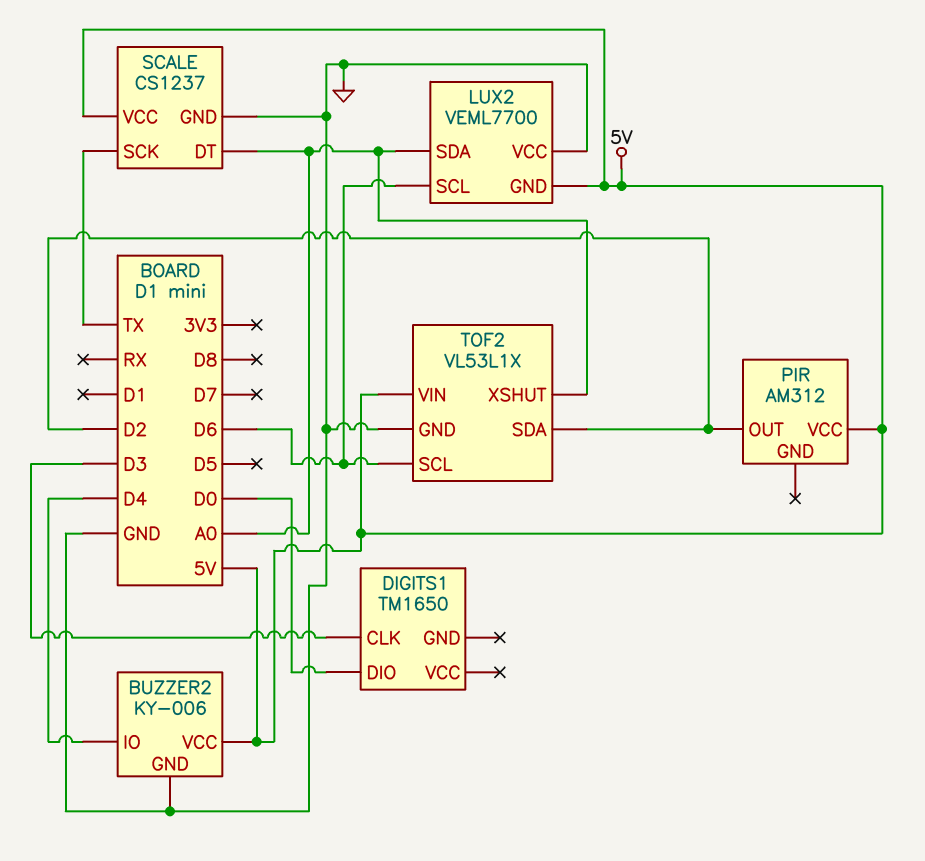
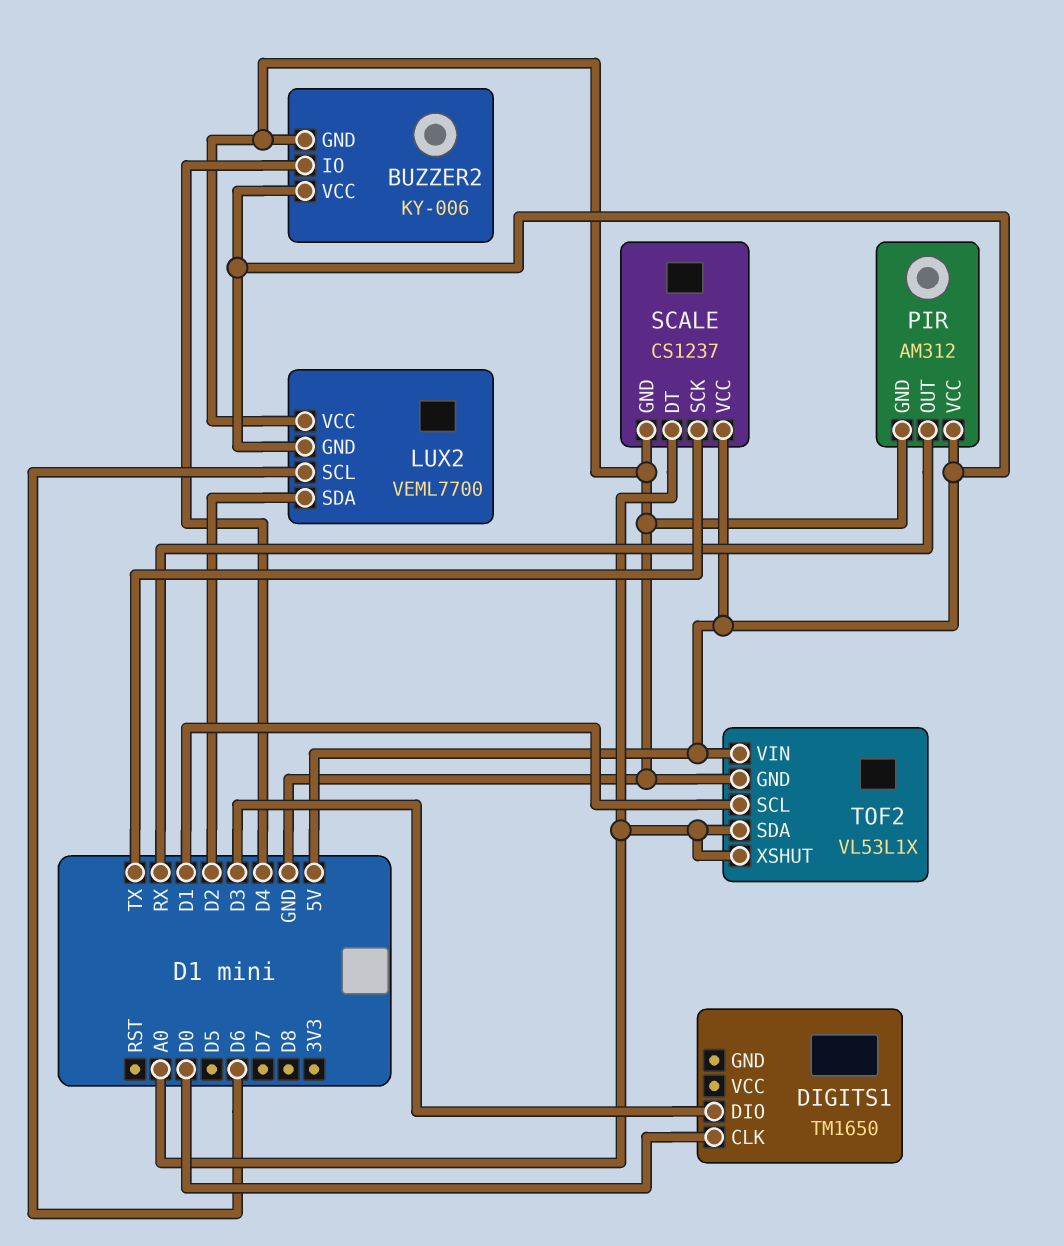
DIGITS1 pin CLK: D3 -> D0
DIGITS1 pin DIO: D0 -> D3
LUX2 pin SDA: A0 -> D2
PIR pin GND: none -> GND
PIR pin OUT: D2 -> RX
TOF2 pin SCL: D6 -> D1
TOF2 pin SDA: D2 -> A0

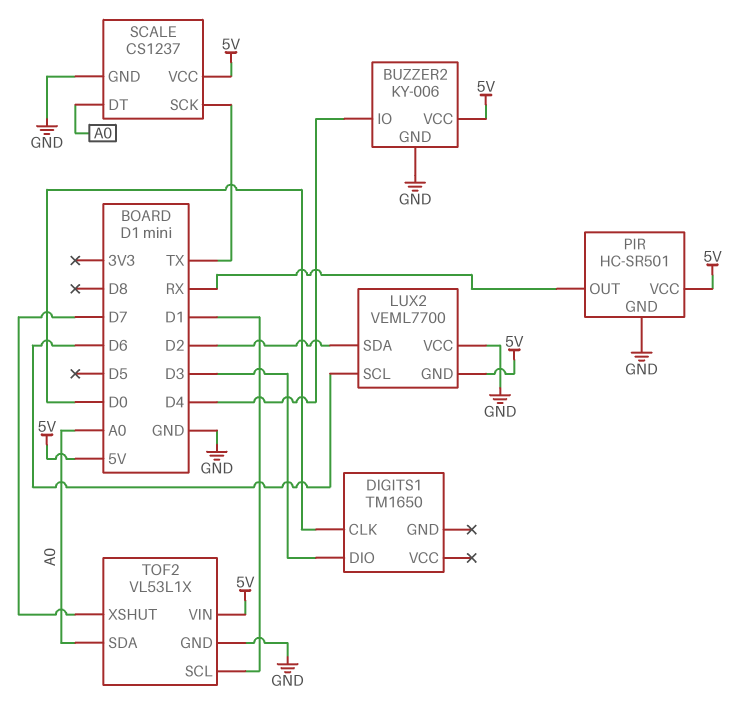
PIR: AM312 -> HC-SR501
TOF2 pin XSHUT: A0 -> D7

